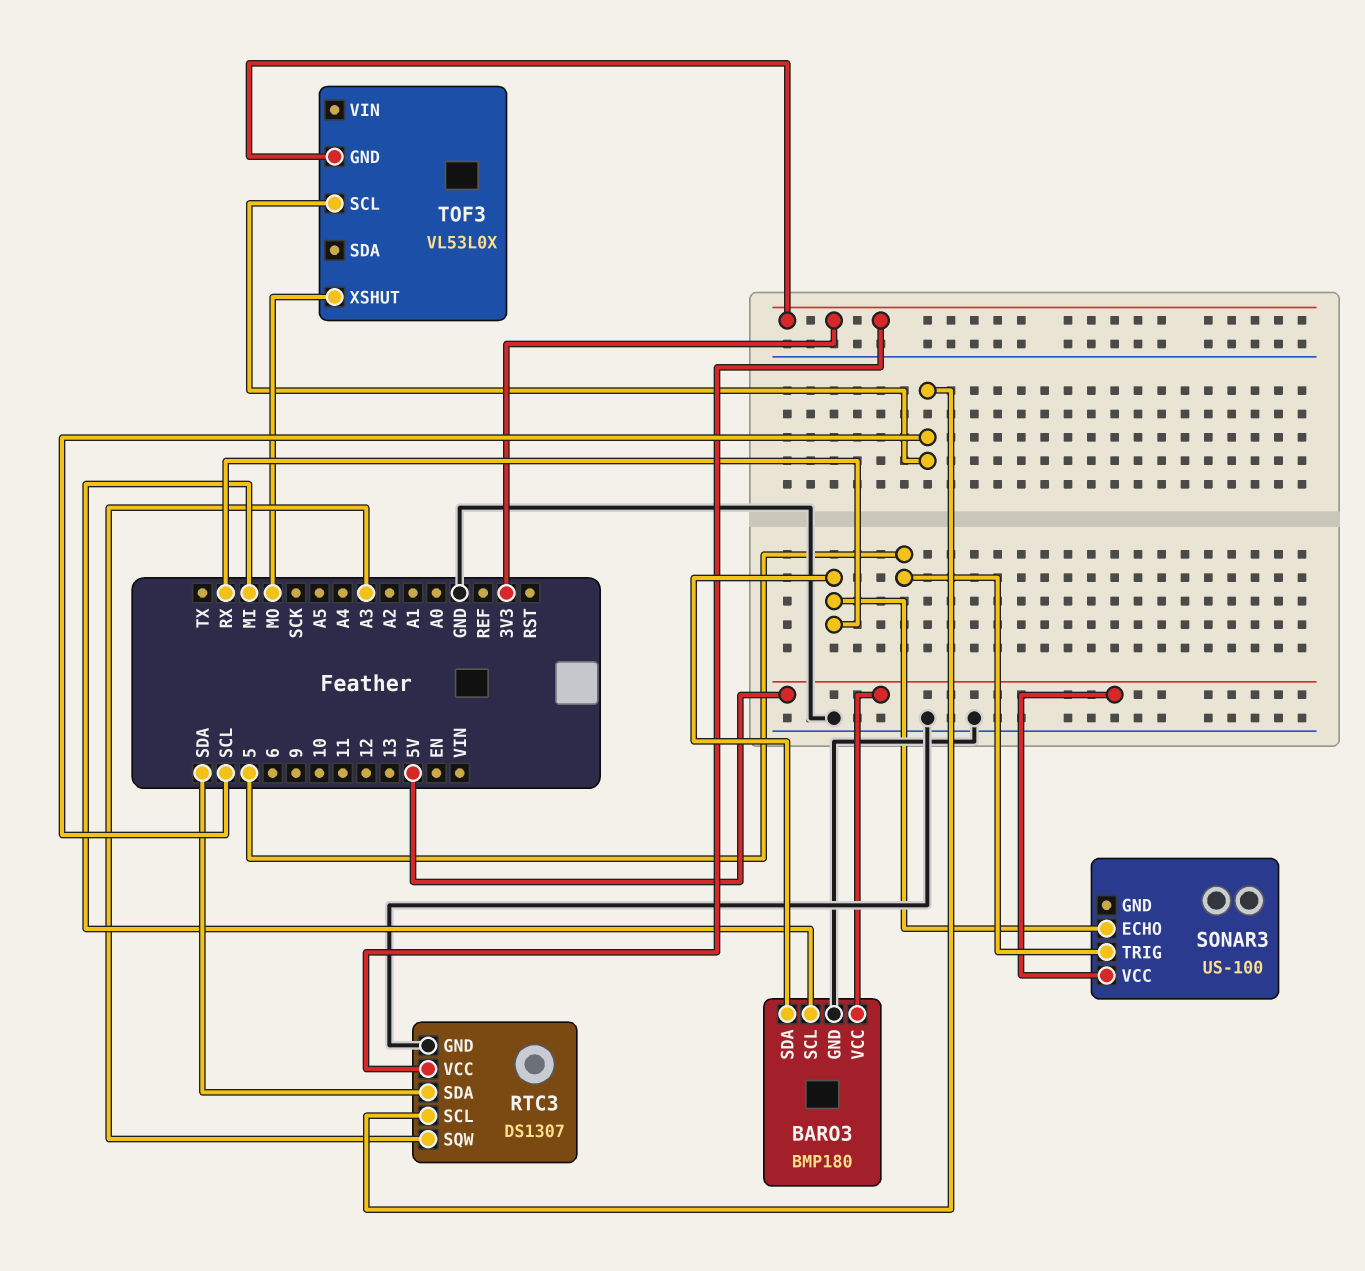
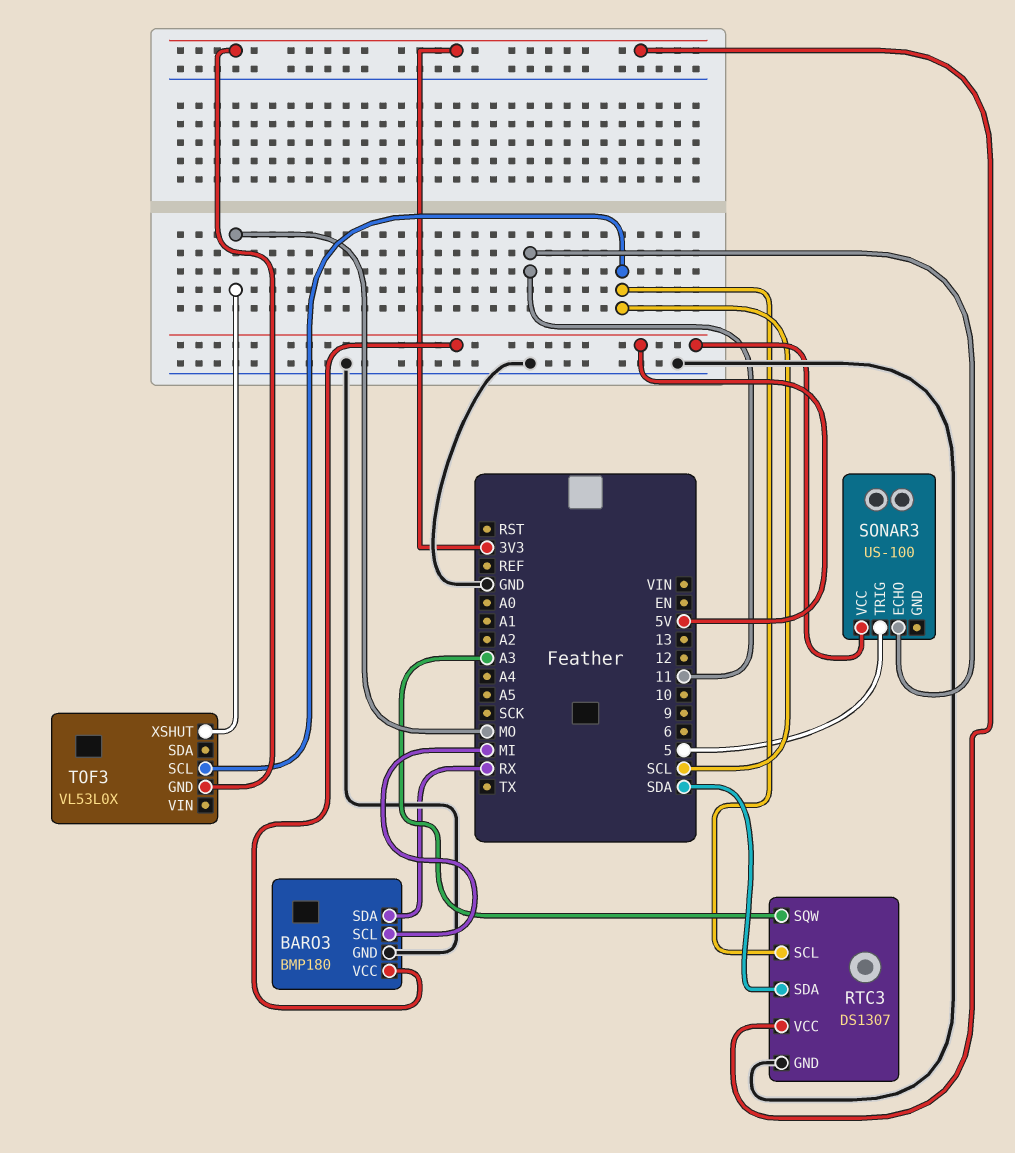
SONAR3 pin ECHO: RX -> 11

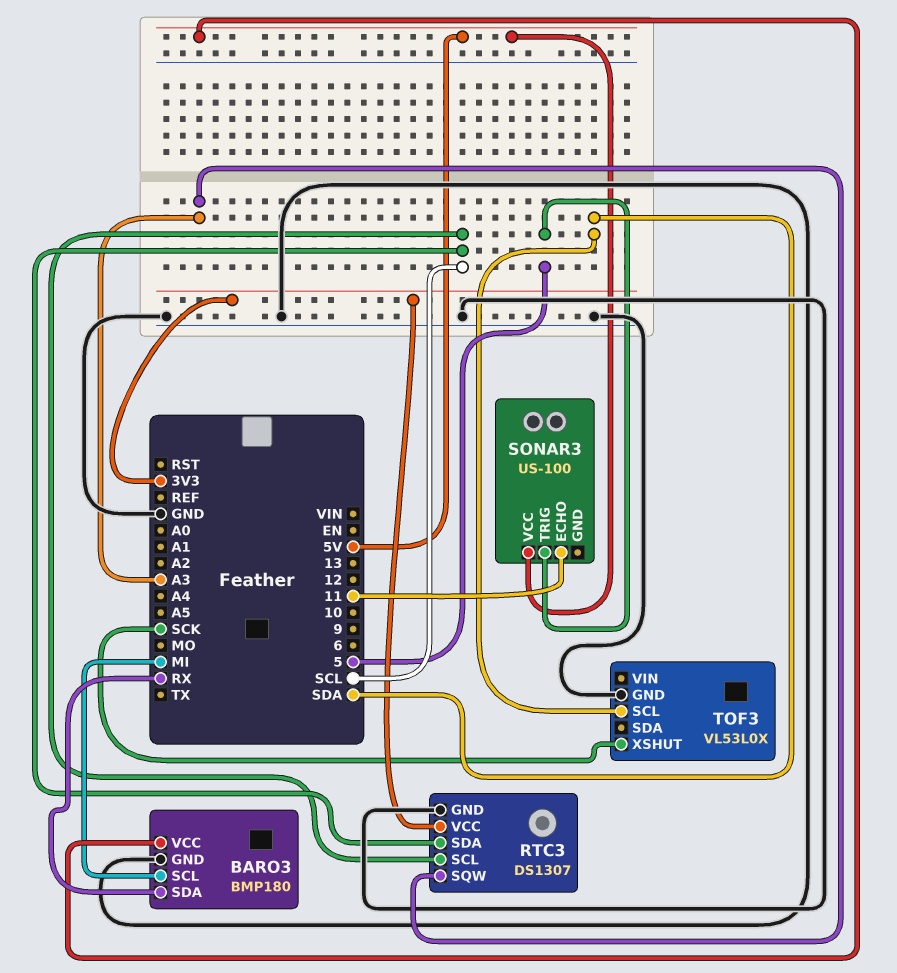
RTC3 pin SDA: SDA -> SCL
TOF3 pin GND: 3V3 -> GND
TOF3 pin SCL: SCL -> SDA
TOF3 pin XSHUT: MO -> SCK

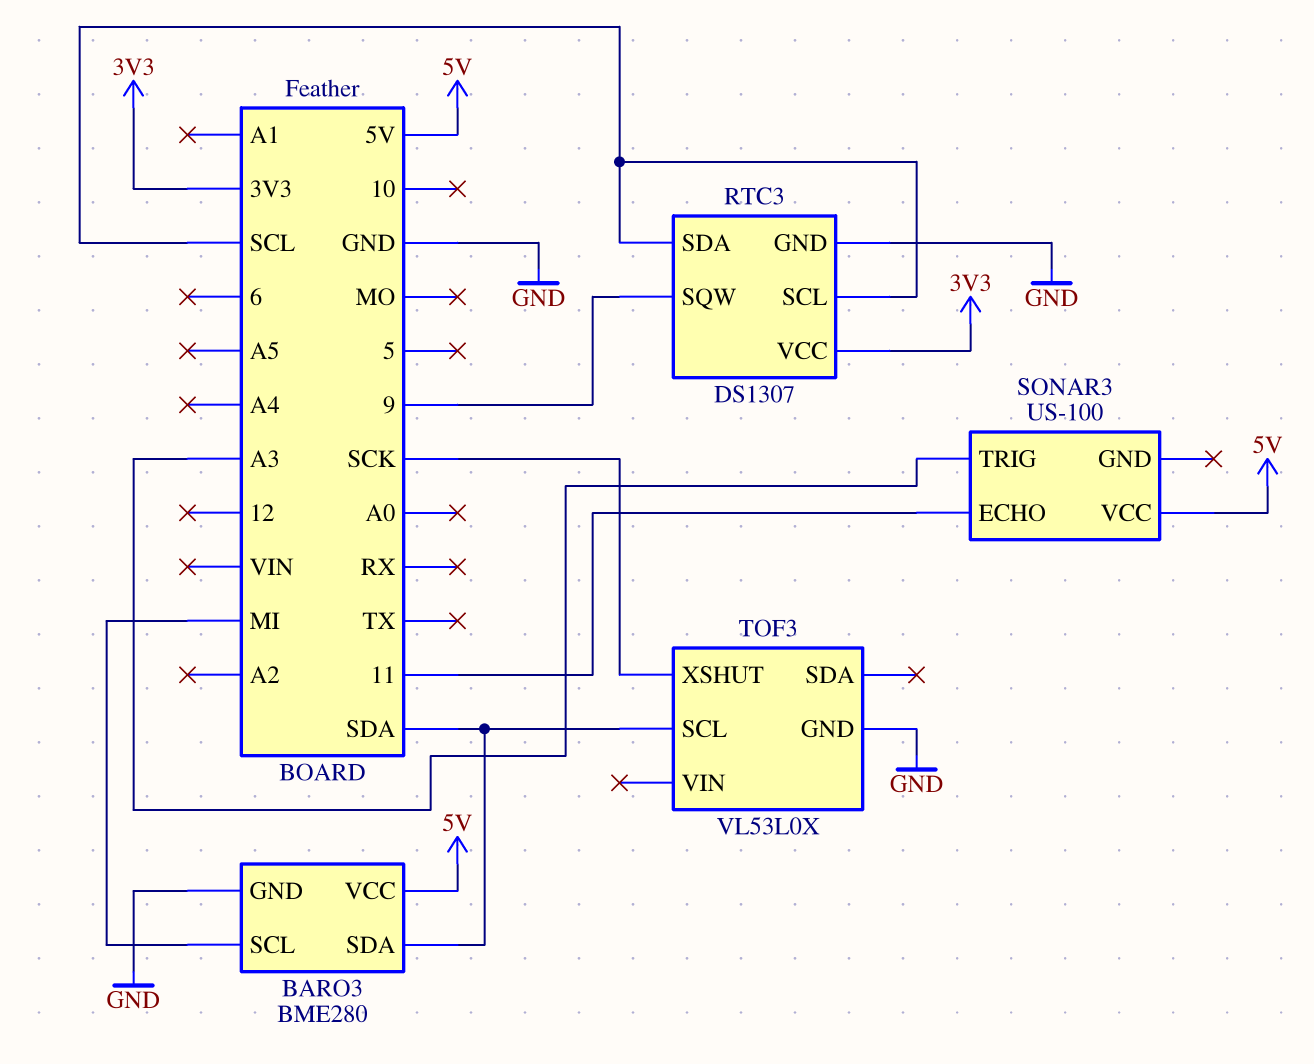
BARO3: BMP180 -> BME280
BARO3 pin SDA: RX -> SDA
RTC3 pin SQW: A3 -> 9
SONAR3 pin TRIG: 5 -> A3

